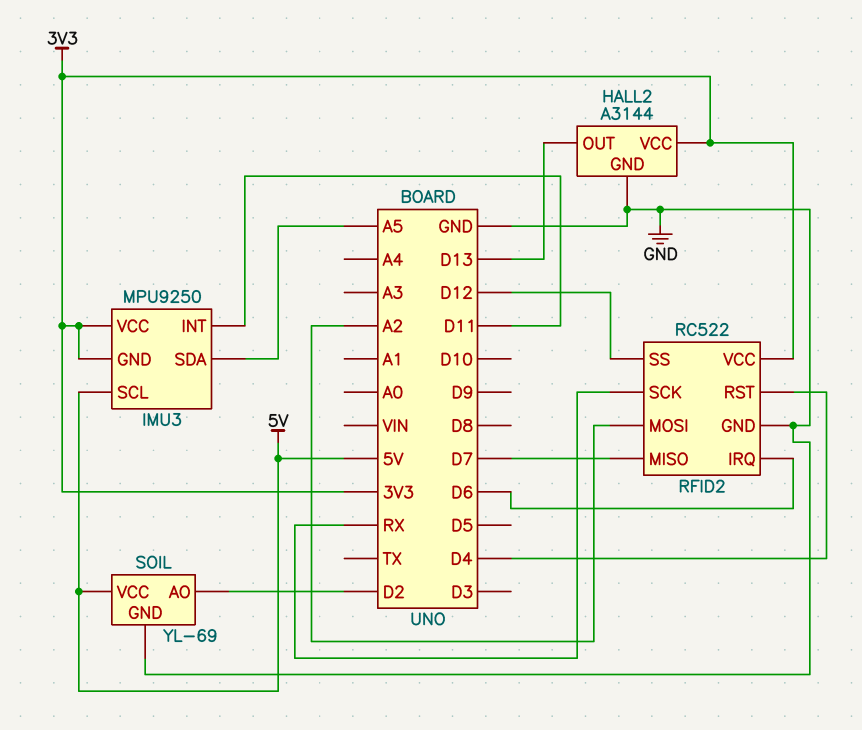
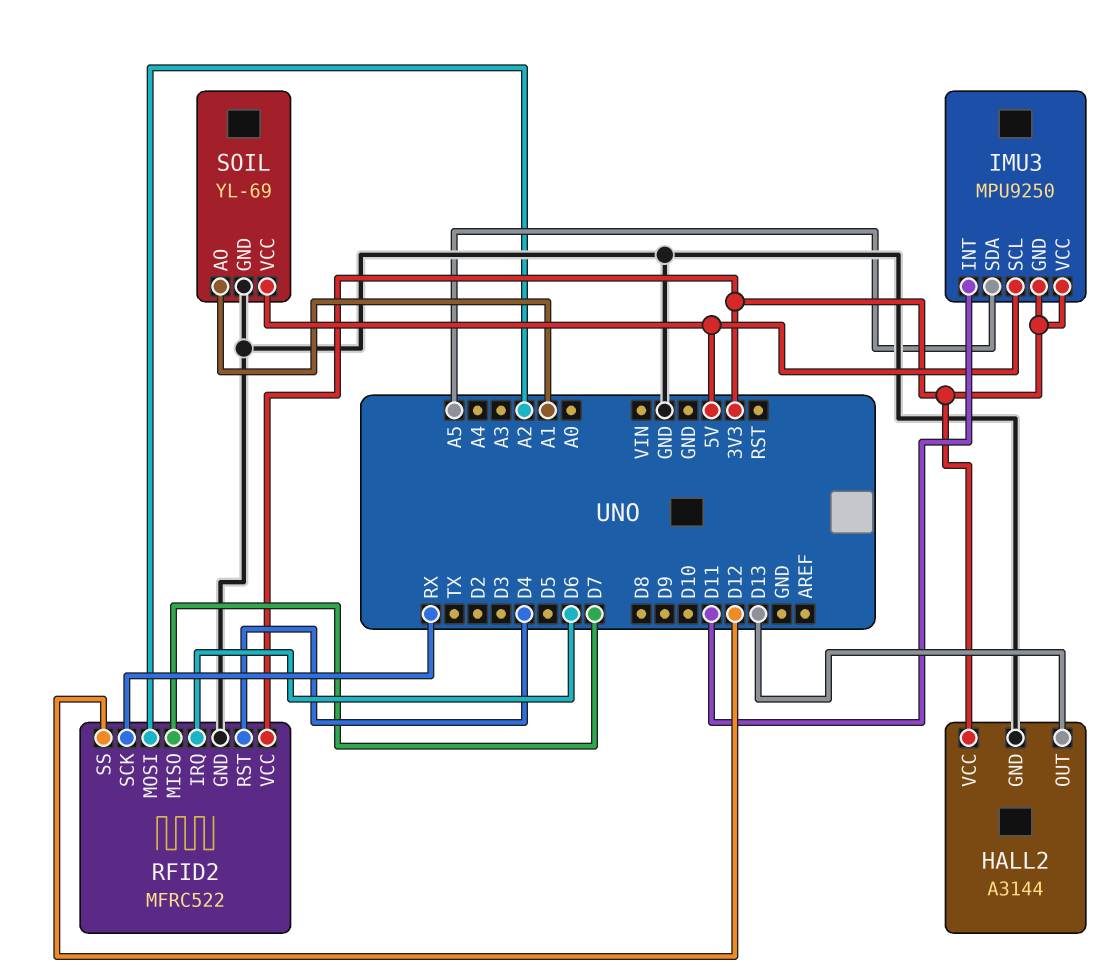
RFID2: RC522 -> MFRC522
SOIL pin AO: D2 -> A1

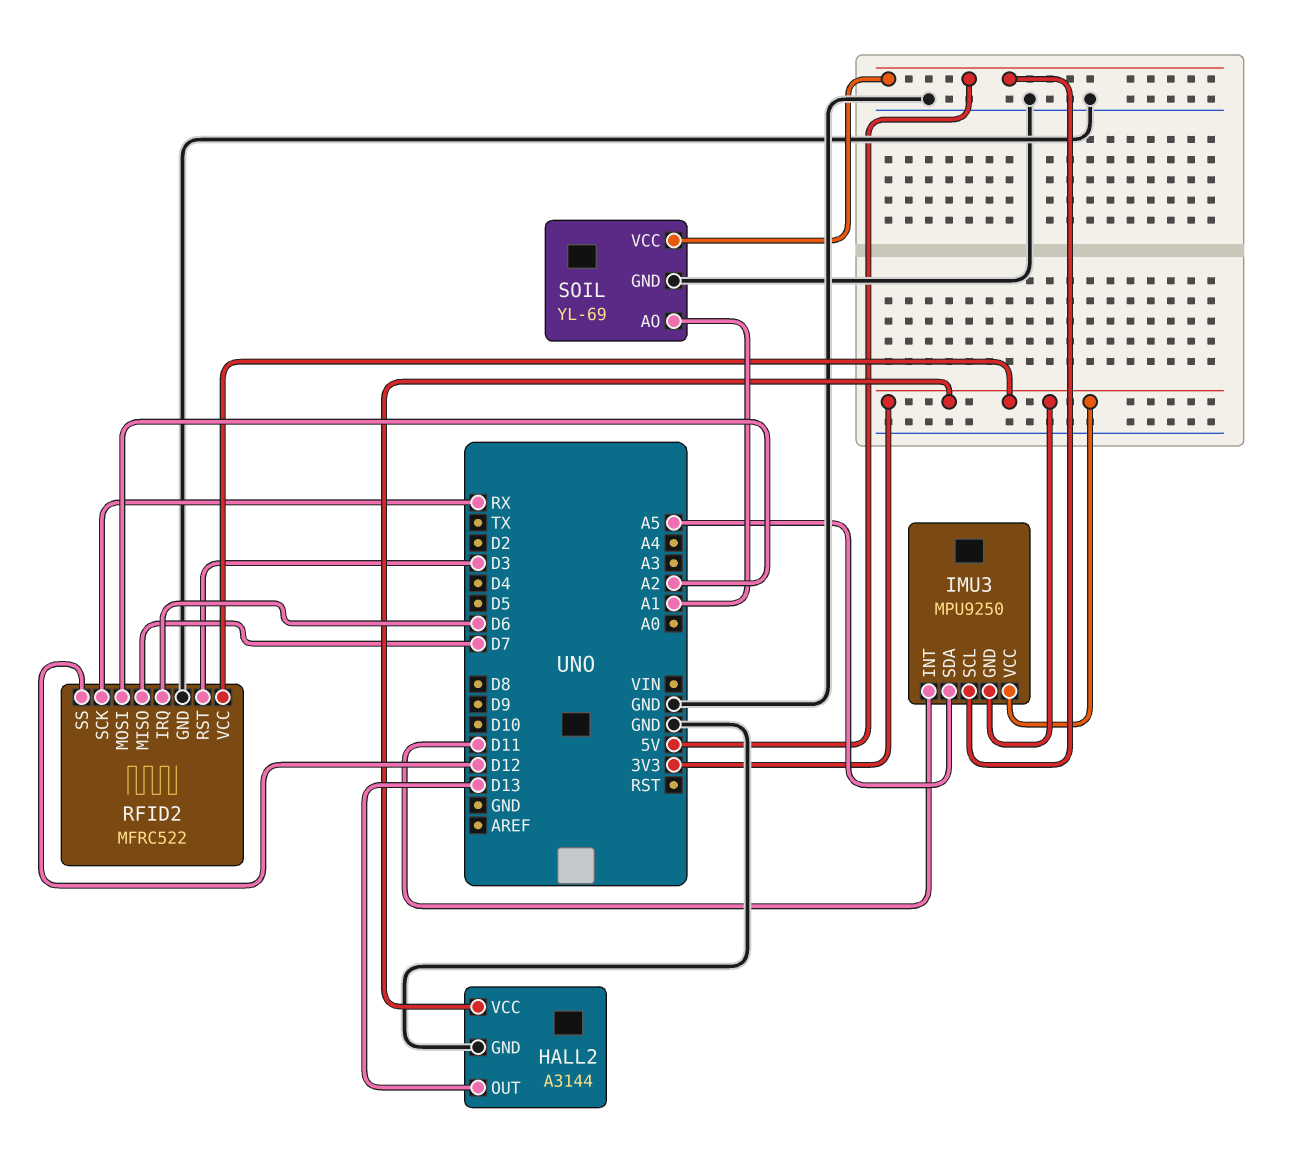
RFID2 pin RST: D4 -> D3

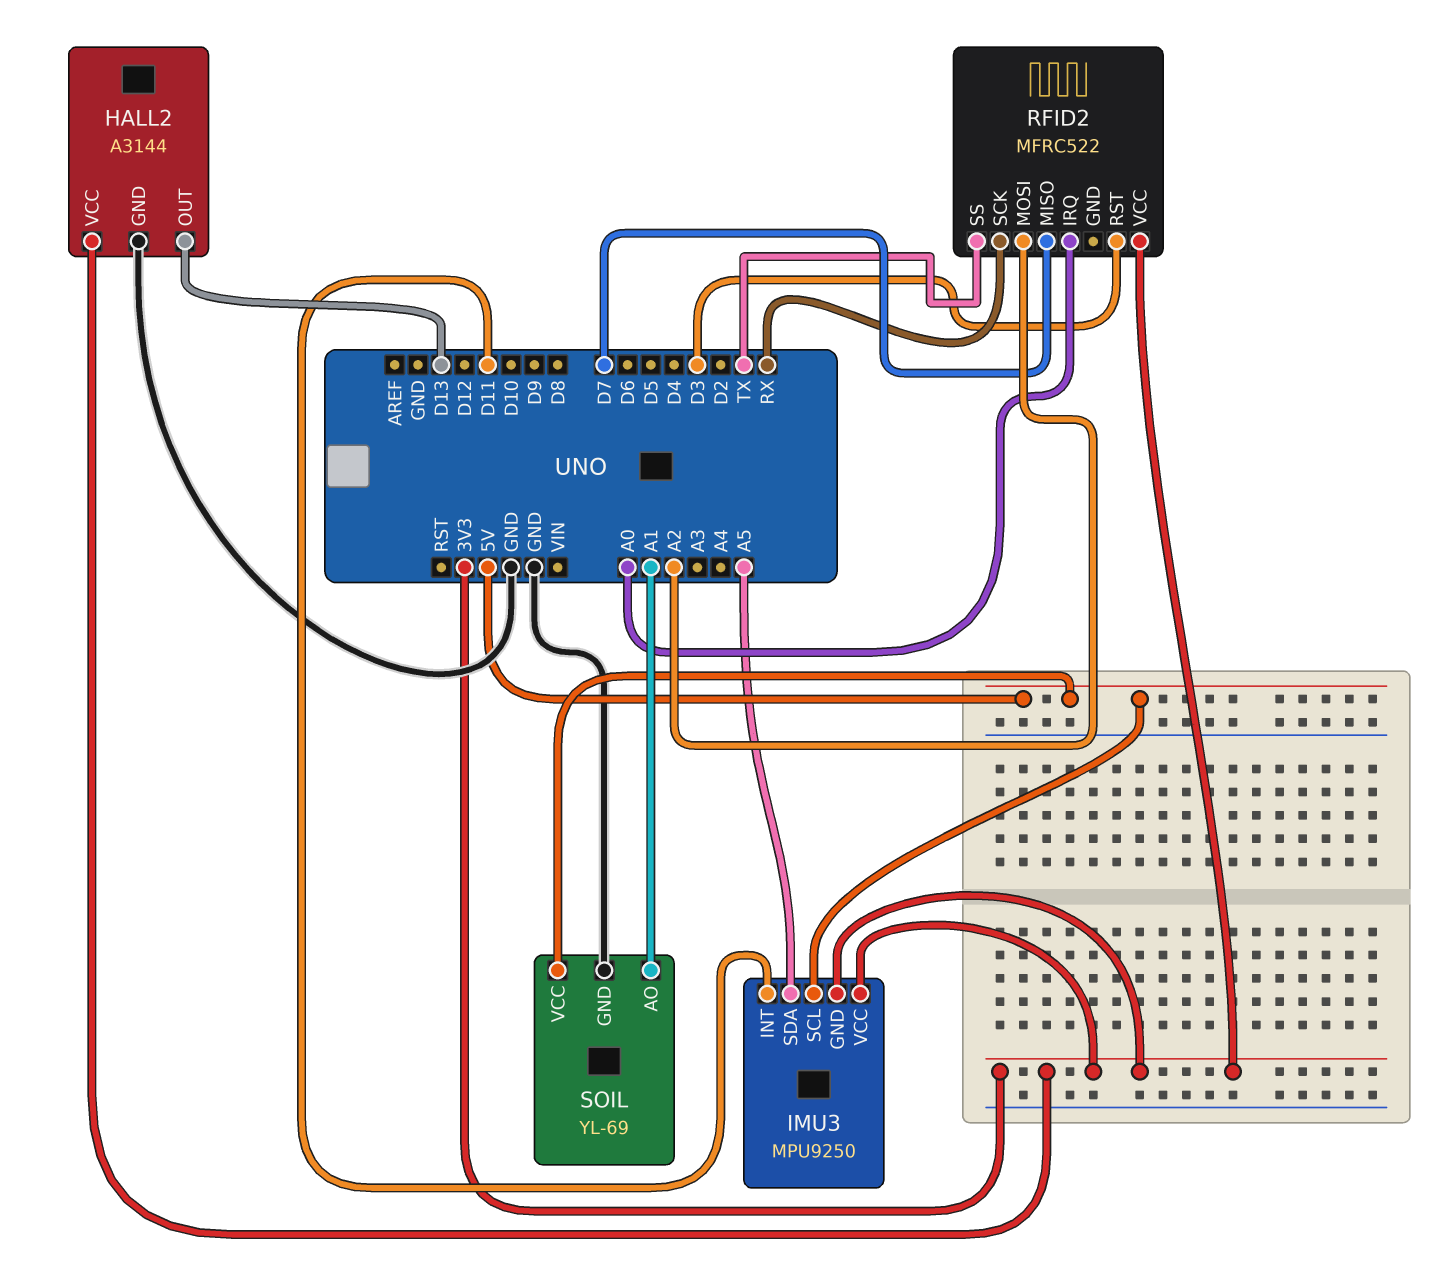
RFID2 pin GND: GND -> none
RFID2 pin IRQ: D6 -> A0
RFID2 pin SS: D12 -> TX

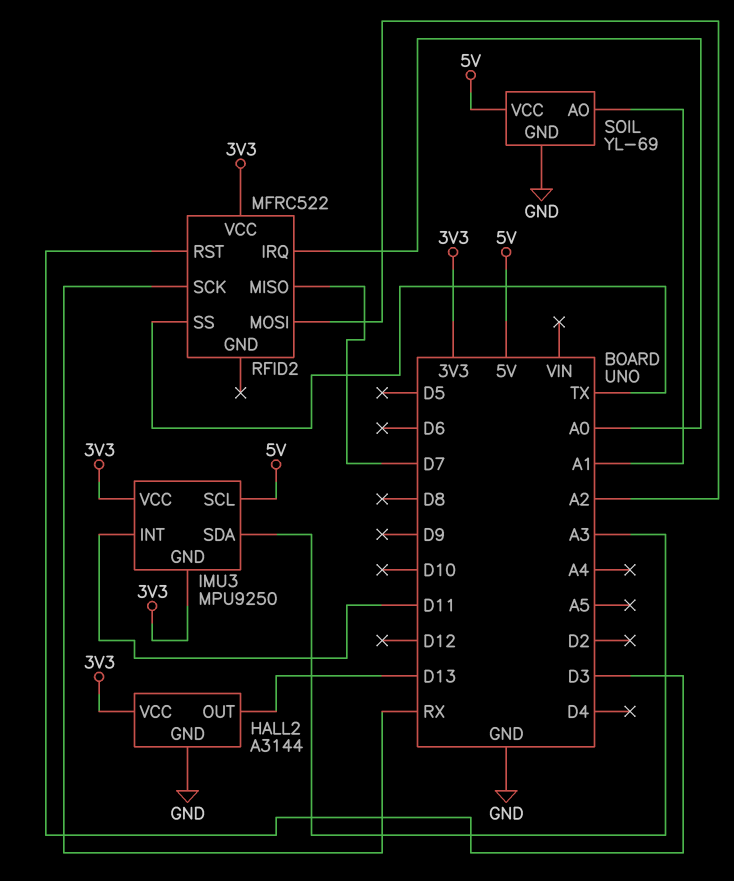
IMU3 pin SDA: A5 -> A3

